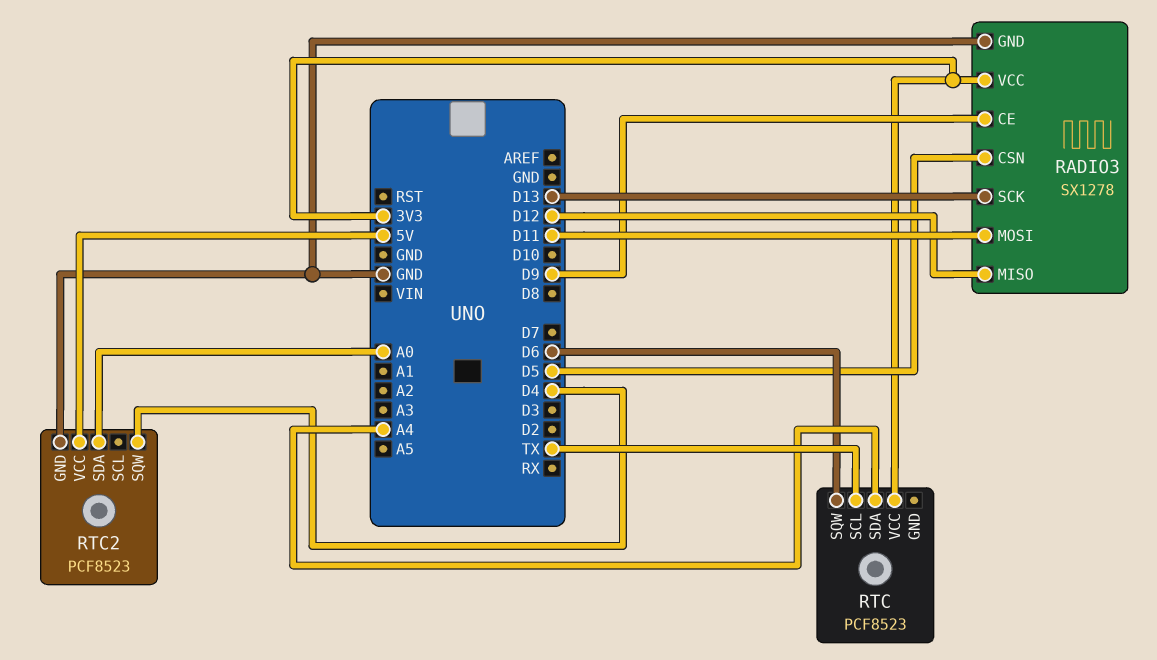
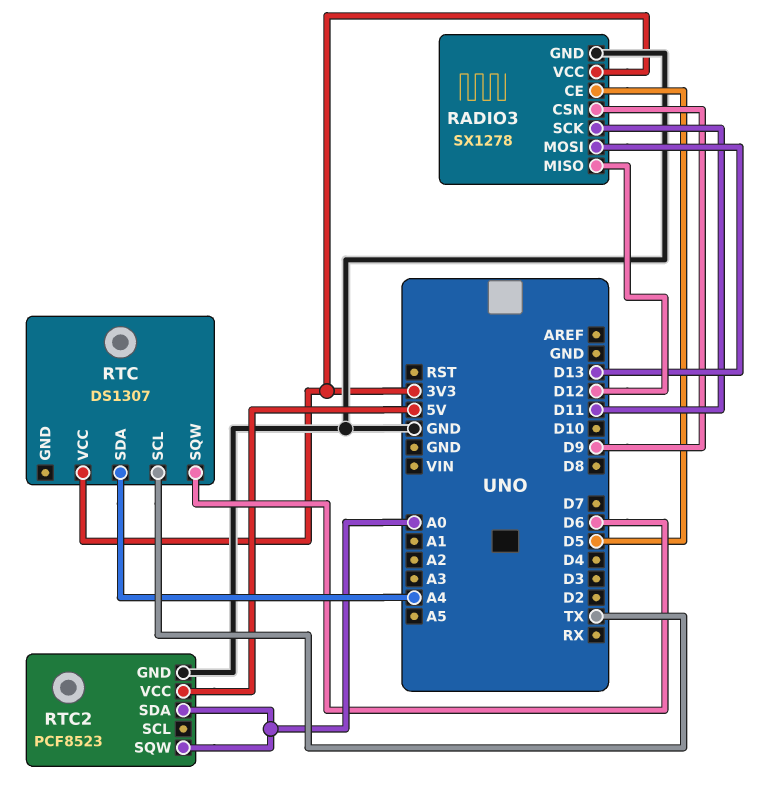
RADIO3 pin CE: D9 -> D5
RADIO3 pin CSN: D5 -> D9
RADIO3 pin MOSI: D11 -> D13
RADIO3 pin SCK: D13 -> D11
RTC: PCF8523 -> DS1307
RTC2 pin SQW: D4 -> A0

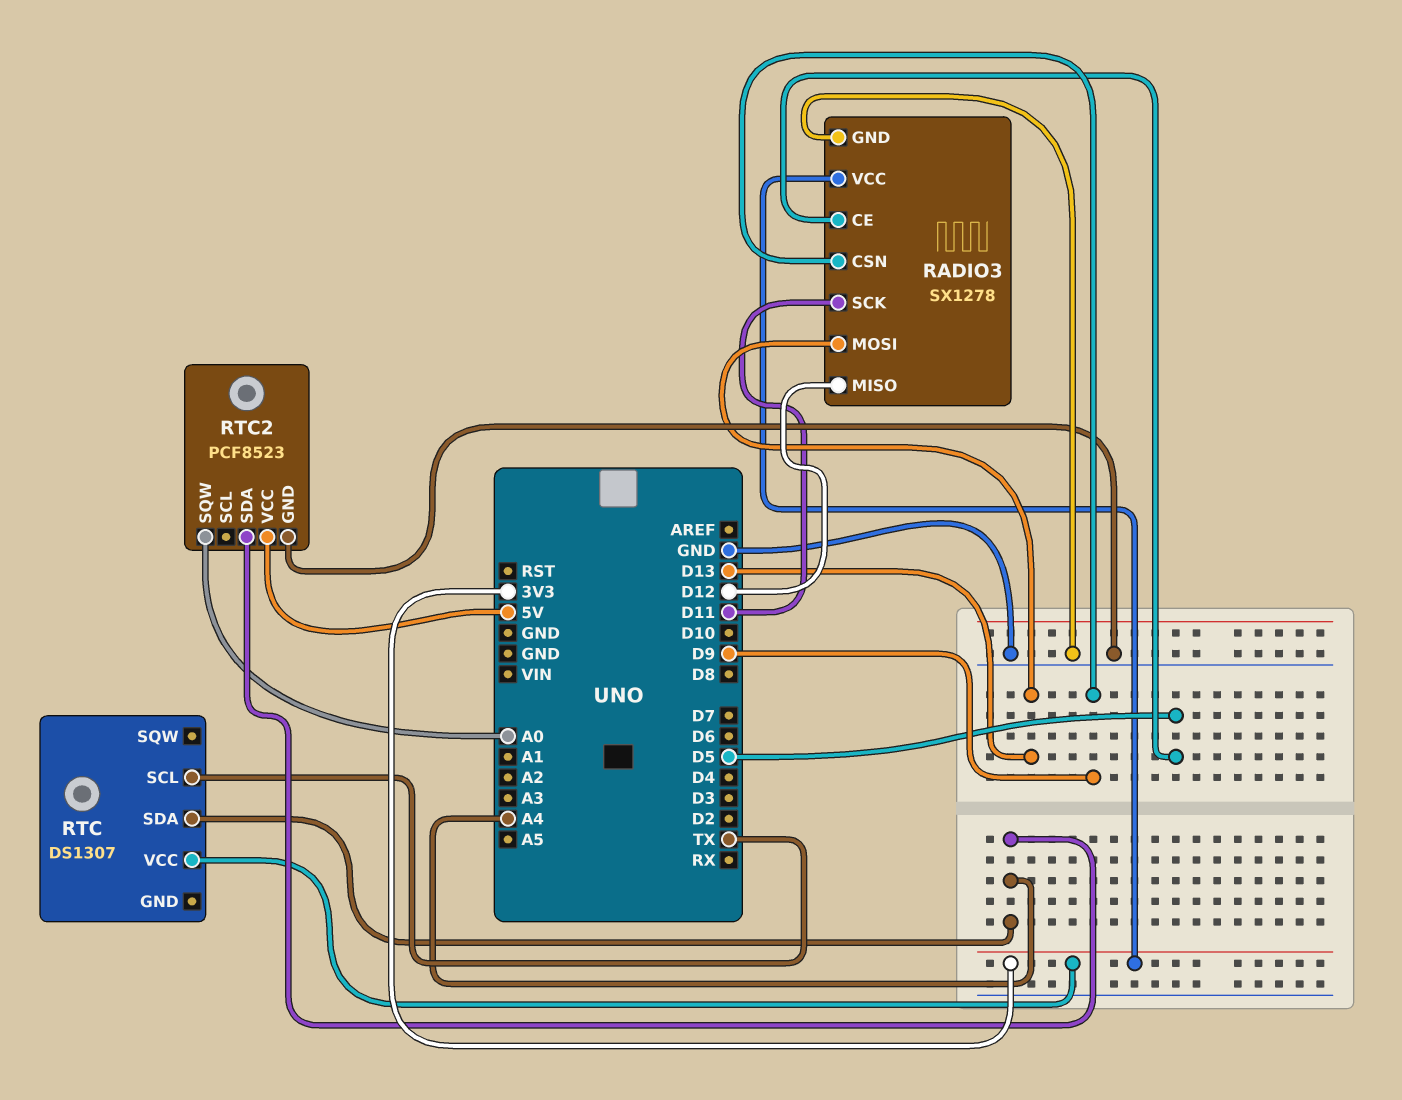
RTC pin SQW: D6 -> none
RTC2 pin SDA: A0 -> A4

